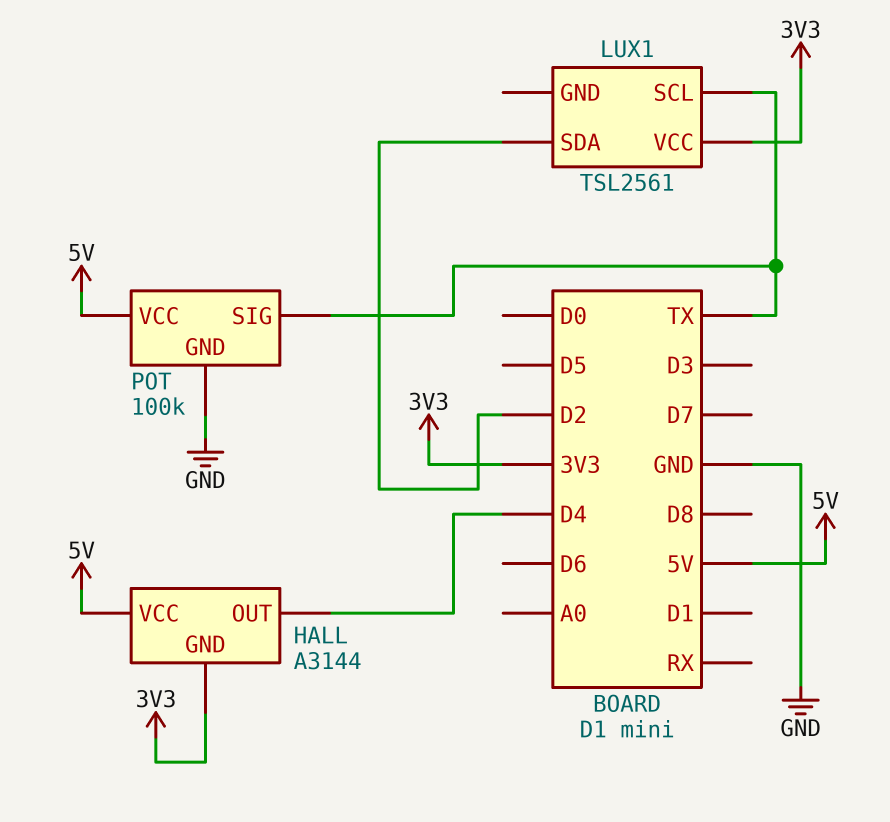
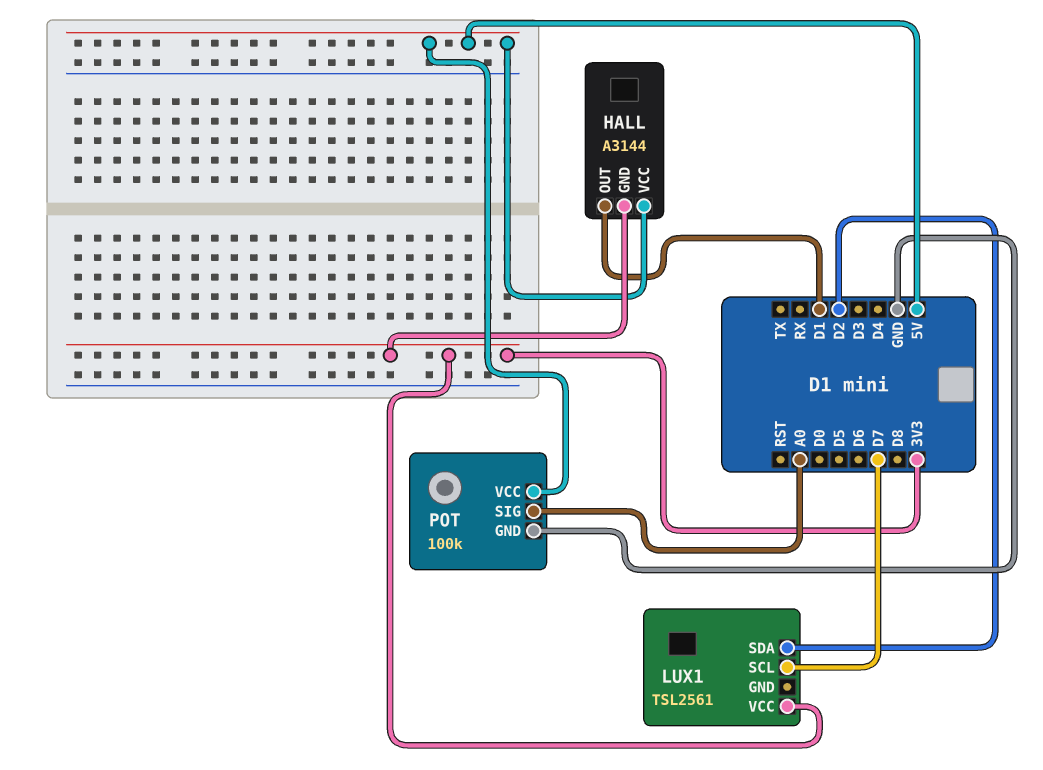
HALL pin OUT: D4 -> D1
LUX1 pin SCL: TX -> D7
POT pin SIG: TX -> A0

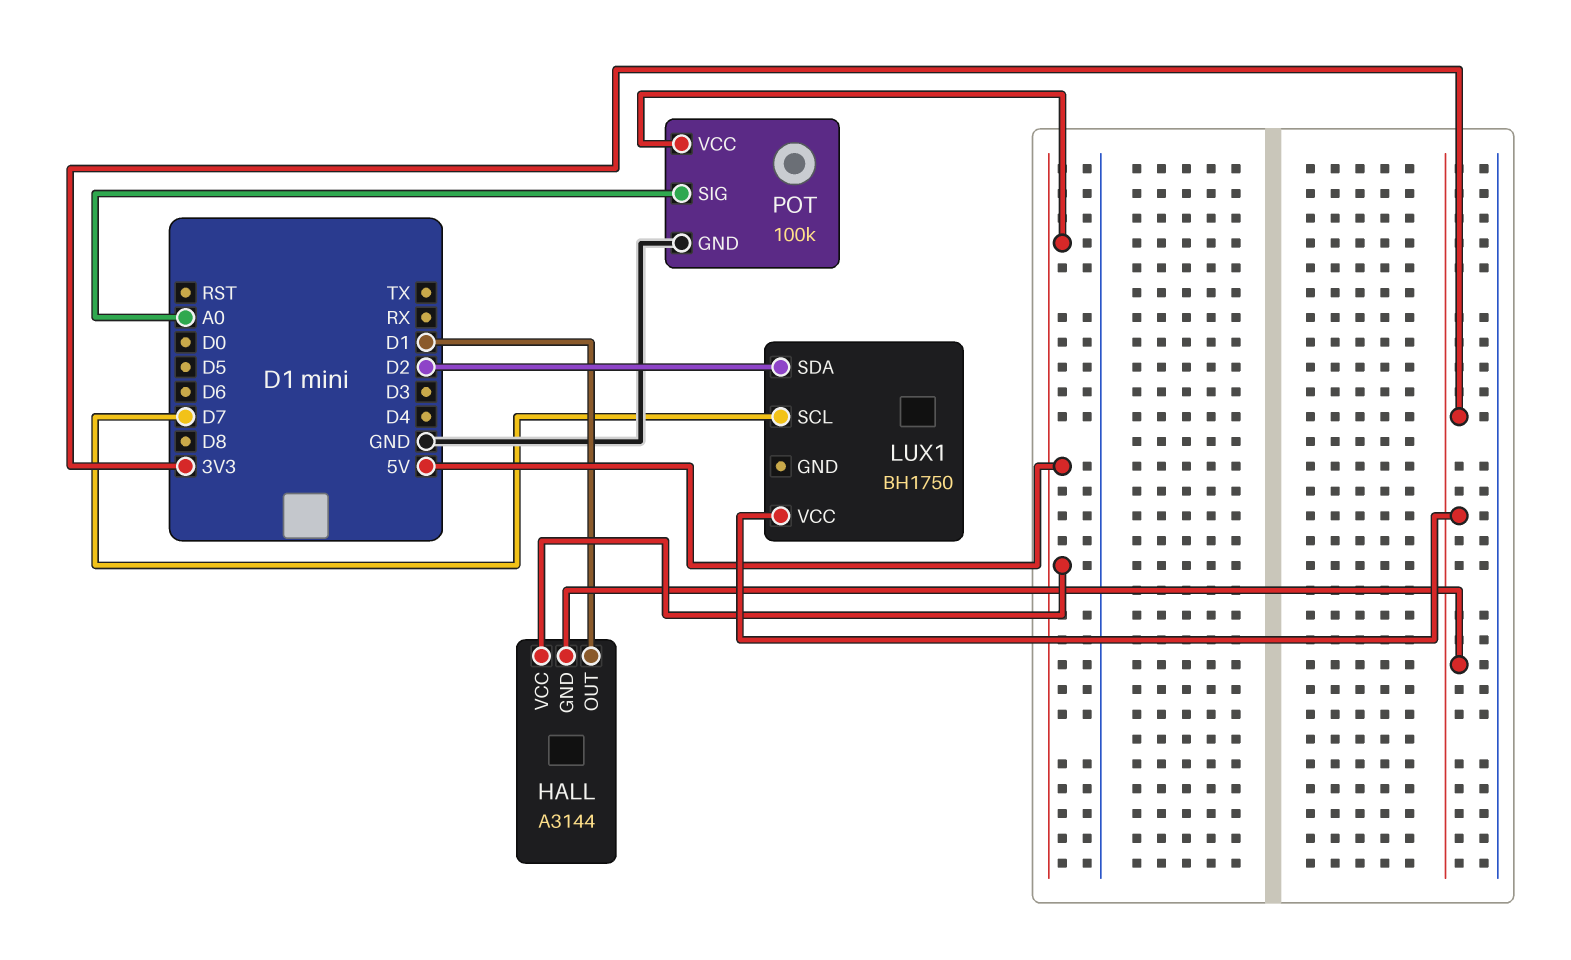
LUX1: TSL2561 -> BH1750

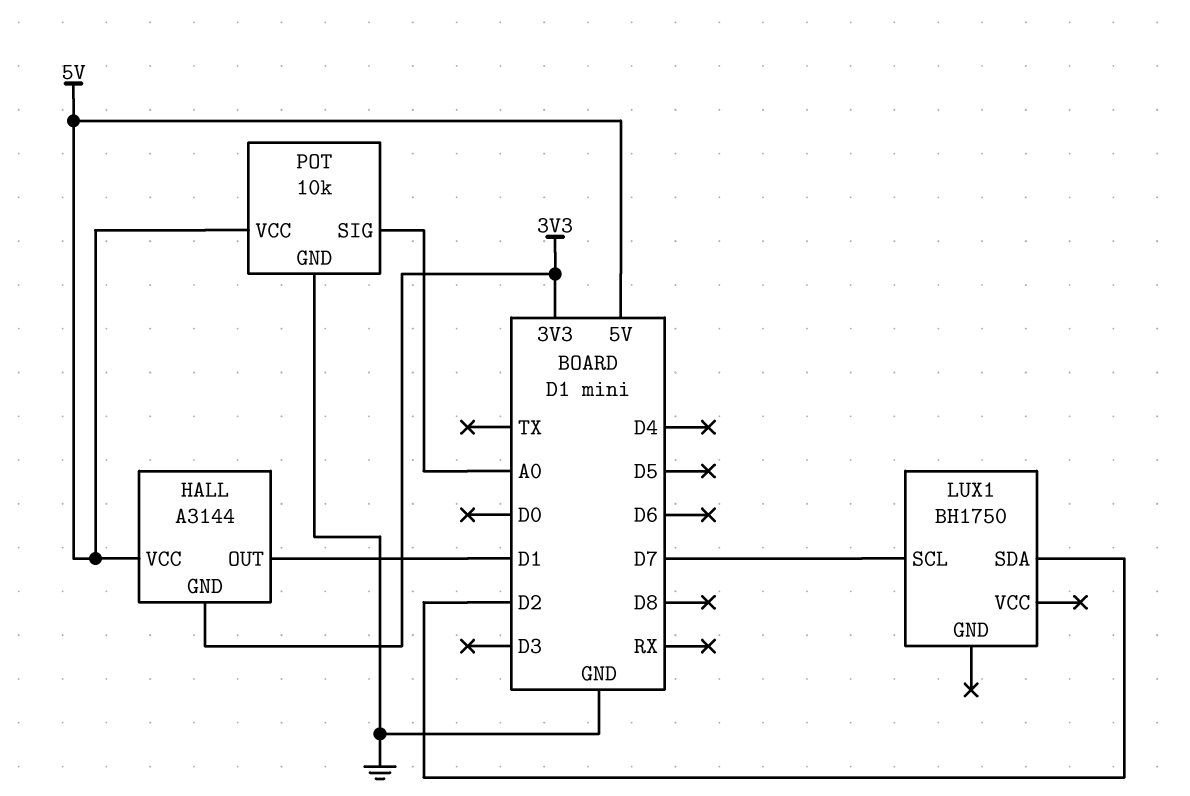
LUX1 pin VCC: 3V3 -> none
POT: 100k -> 10k

